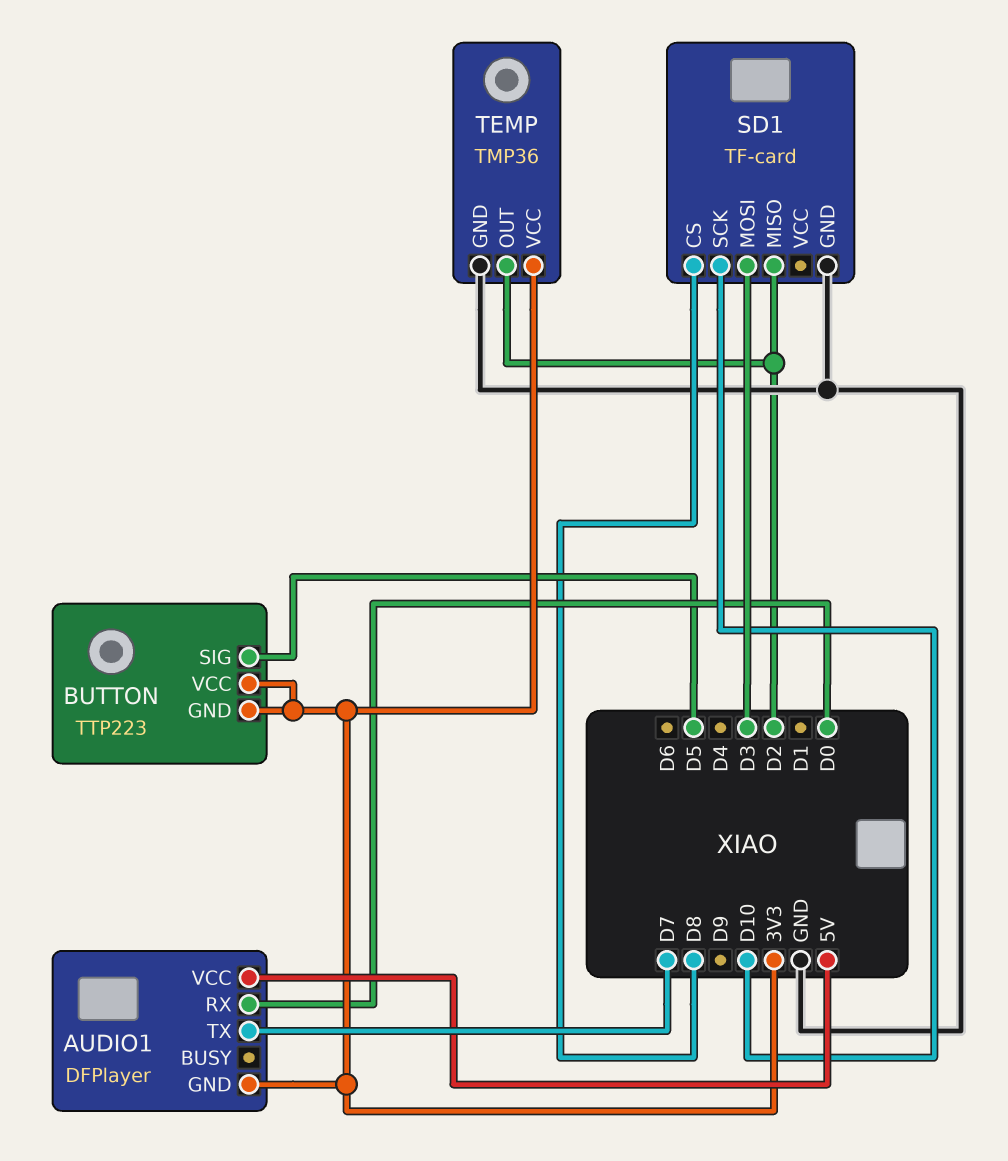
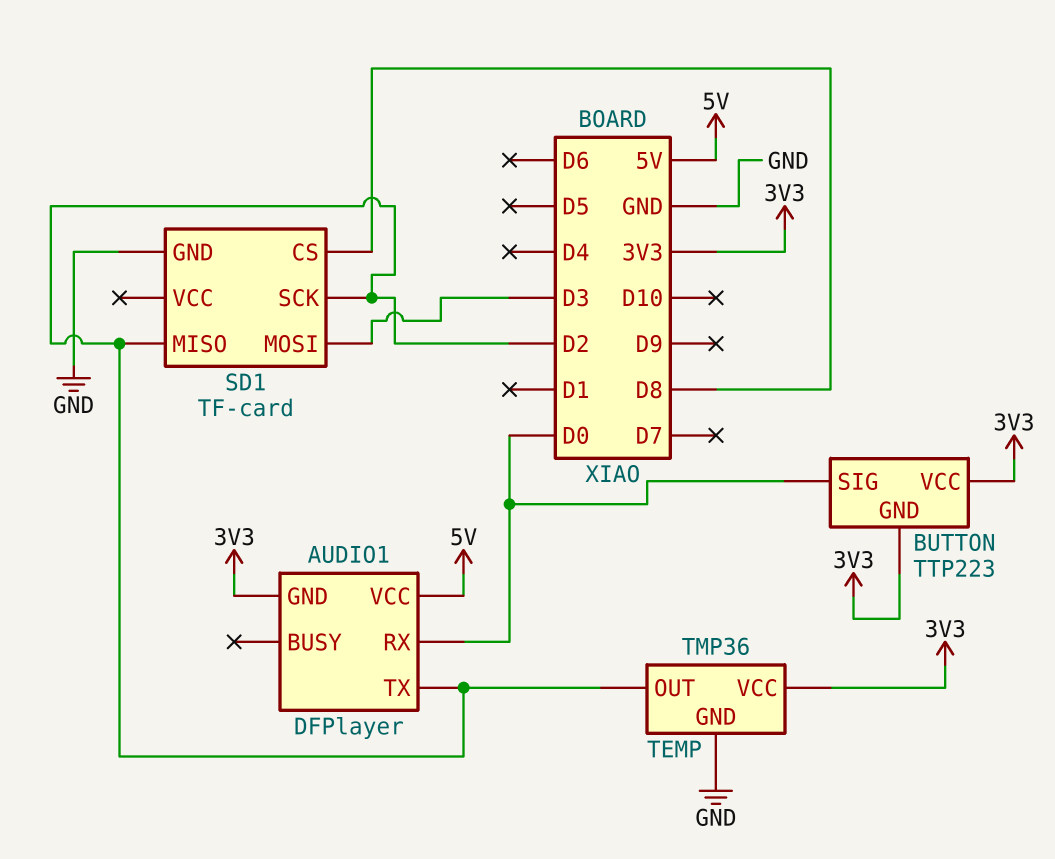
AUDIO1 pin TX: D7 -> D2
BUTTON pin SIG: D5 -> D0
SD1 pin SCK: D10 -> D2

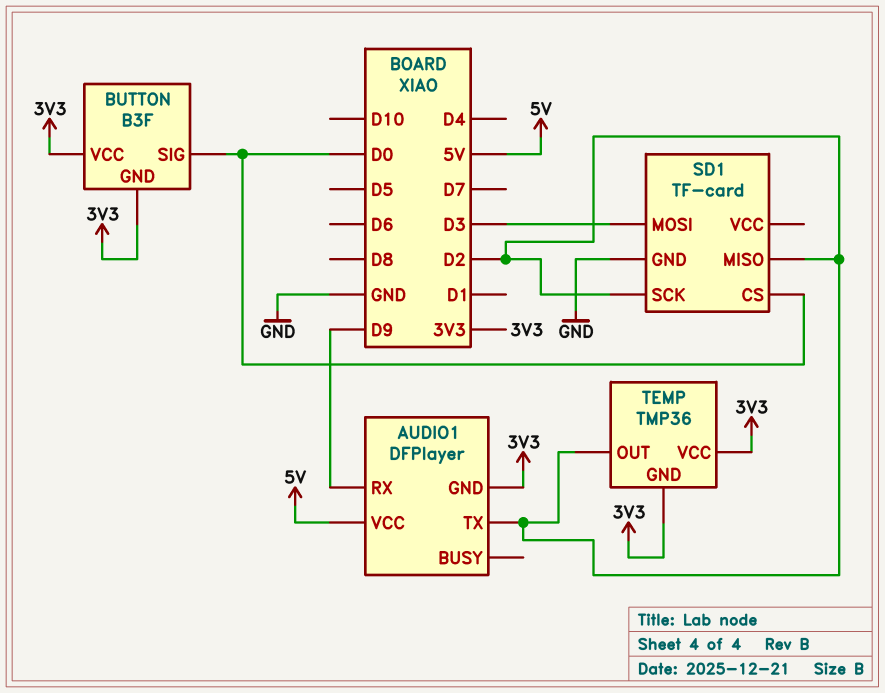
AUDIO1 pin RX: D0 -> D9
BUTTON: TTP223 -> B3F
SD1 pin CS: D8 -> D0
TEMP pin GND: GND -> 3V3

